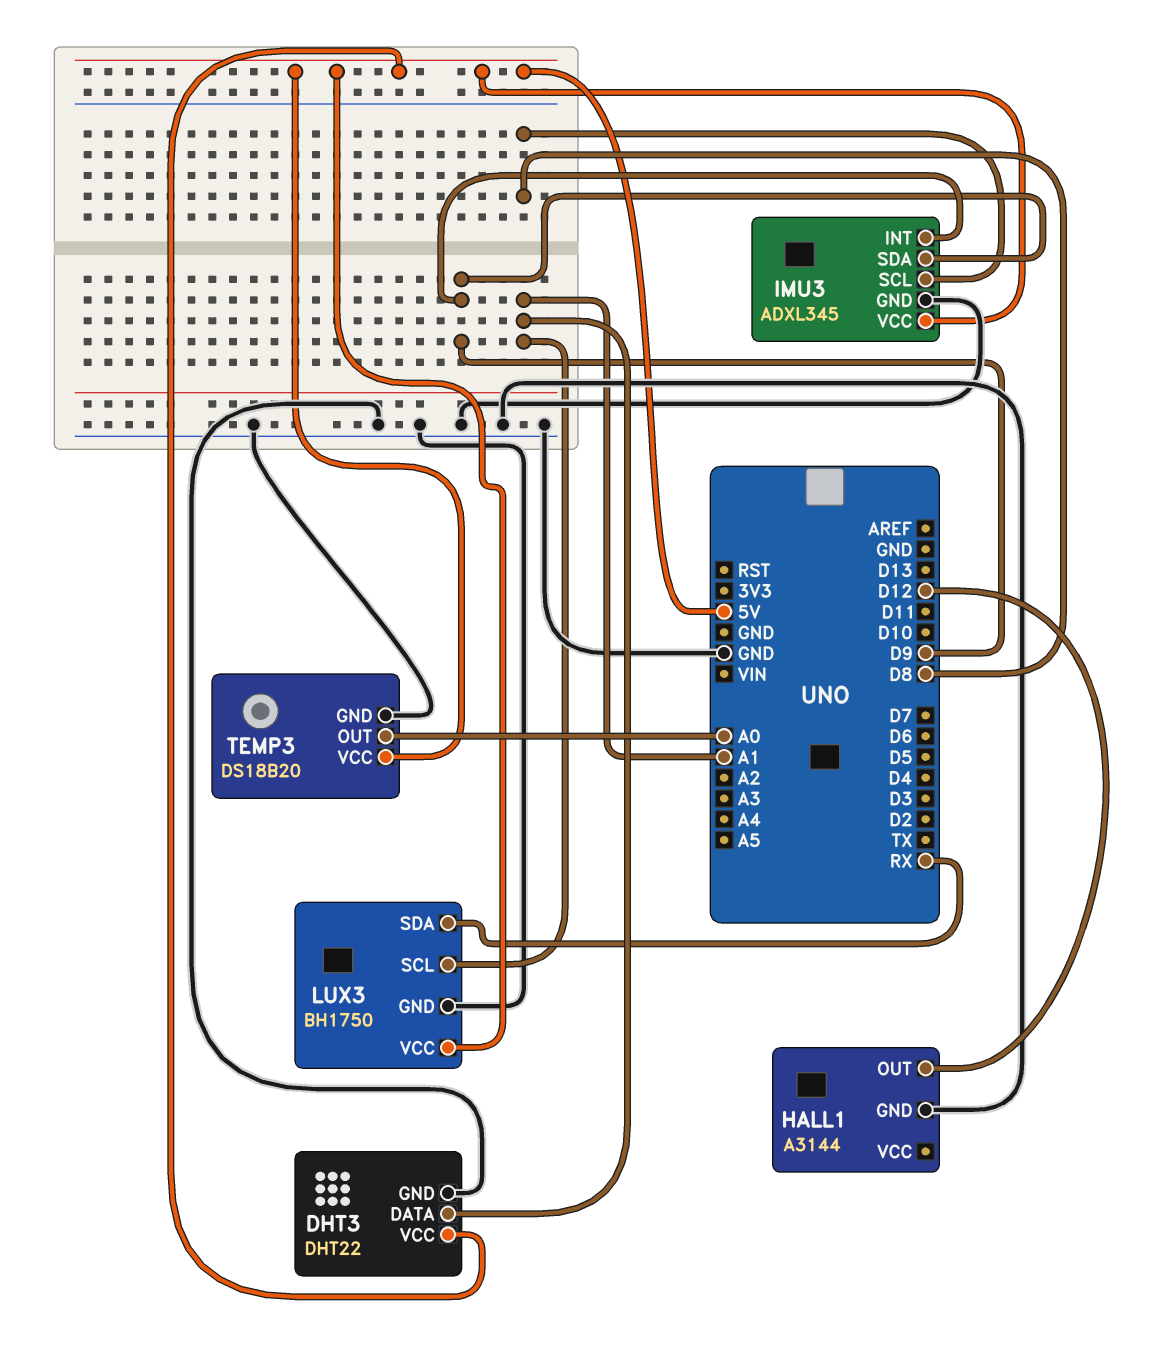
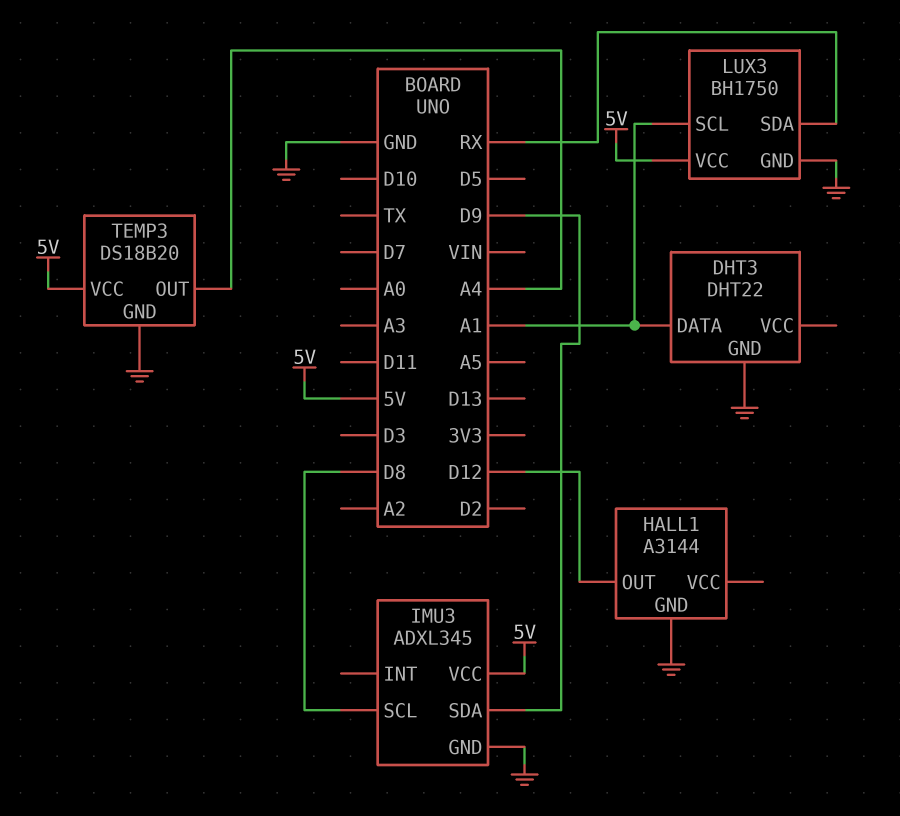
DHT3 pin VCC: 5V -> none
IMU3 pin INT: D9 -> none
TEMP3 pin OUT: A0 -> A4

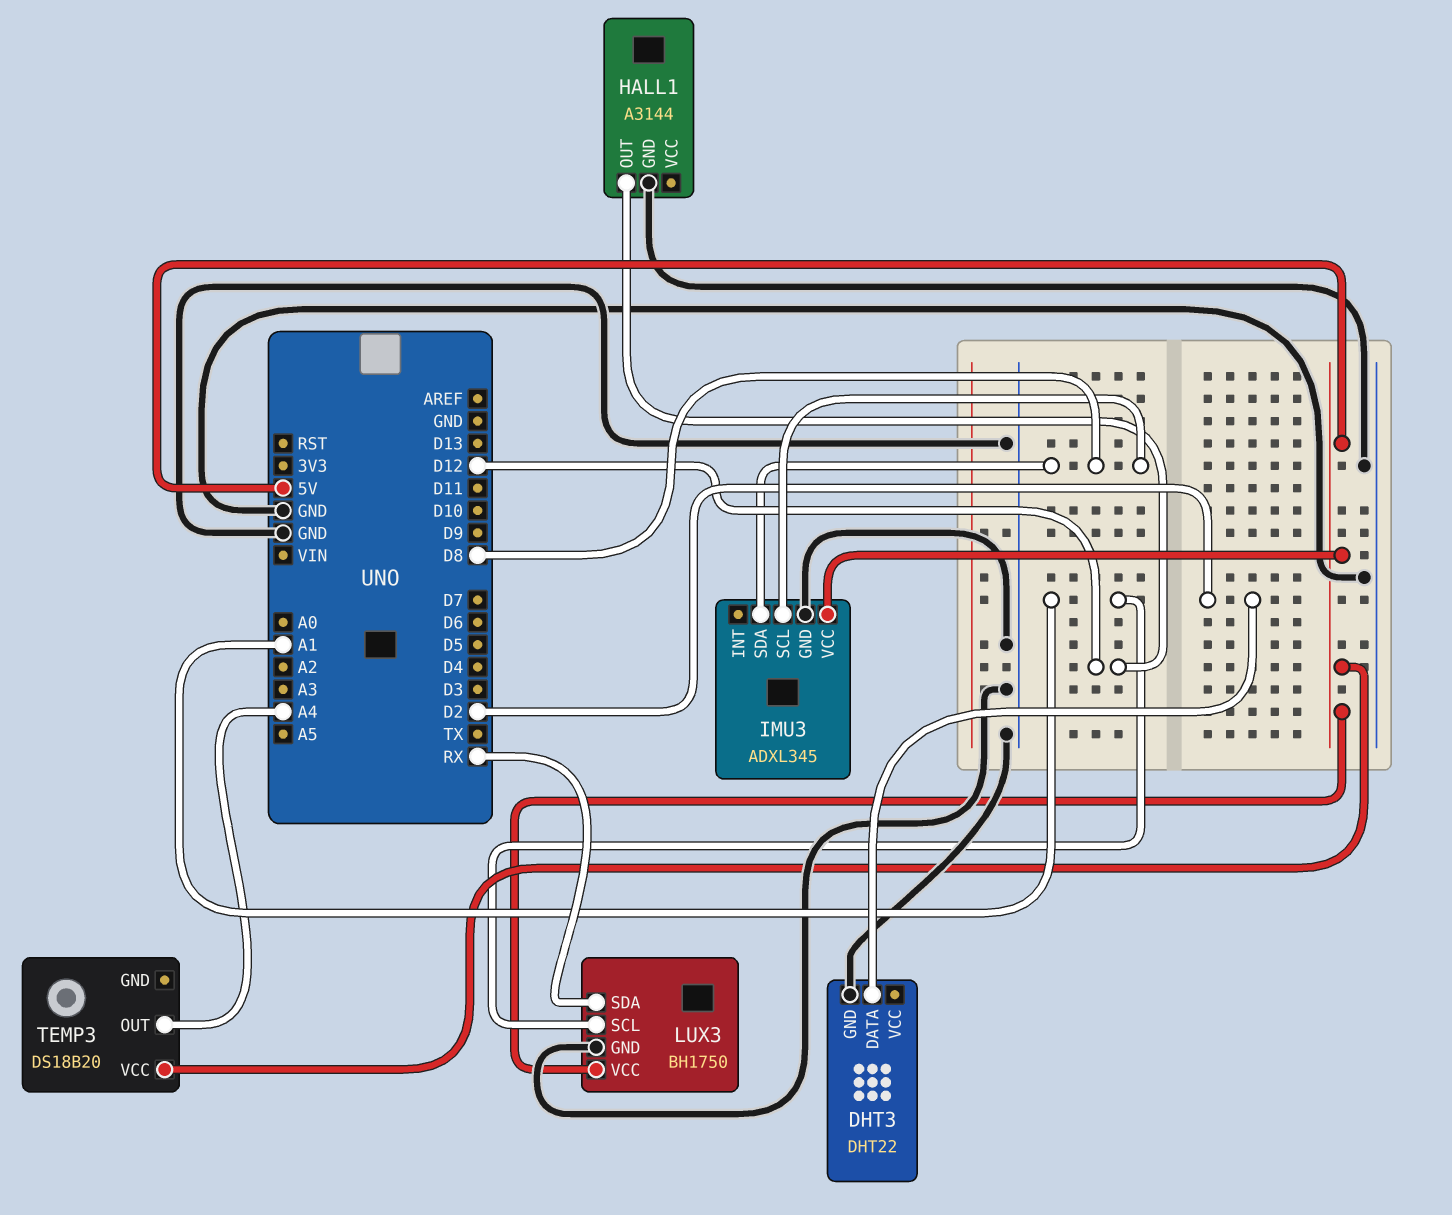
DHT3 pin DATA: A1 -> D2
IMU3 pin SDA: D9 -> D8
TEMP3 pin GND: GND -> none

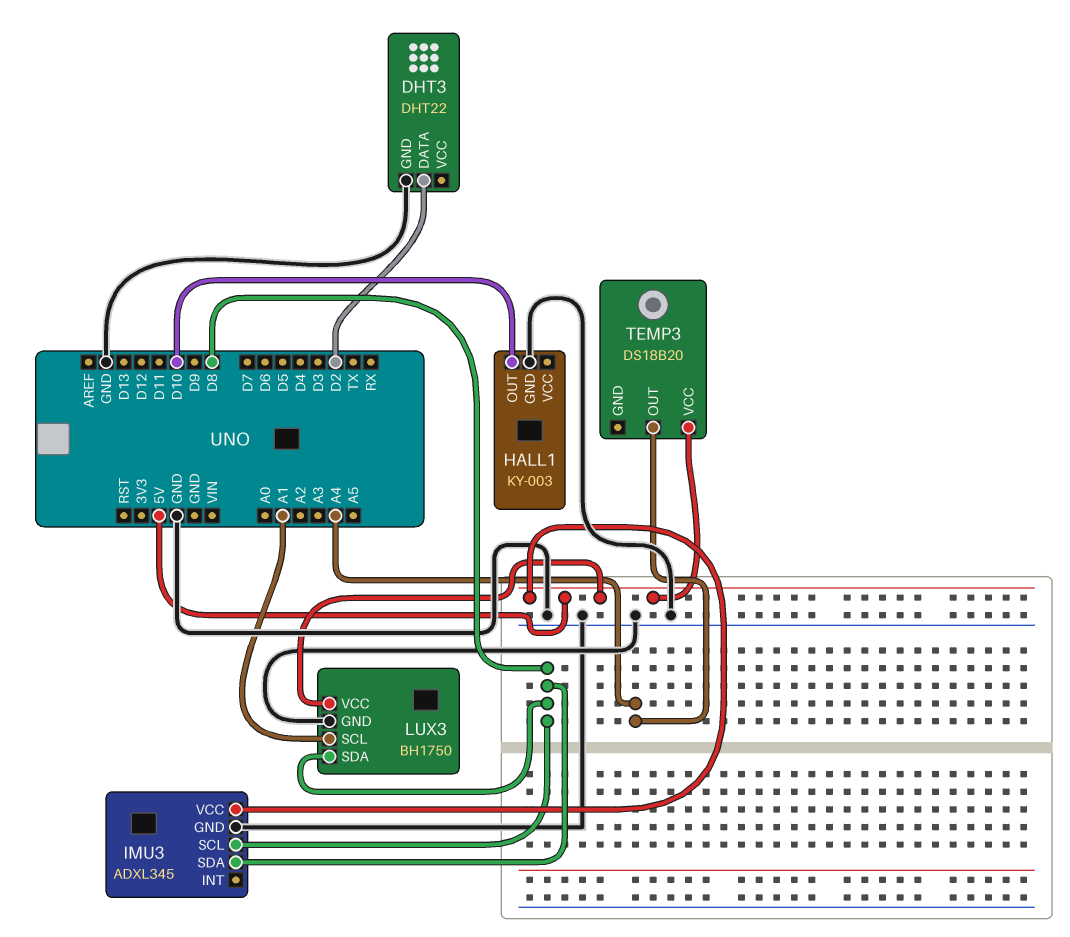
HALL1: A3144 -> KY-003
HALL1 pin OUT: D12 -> D10
LUX3 pin SDA: RX -> D8

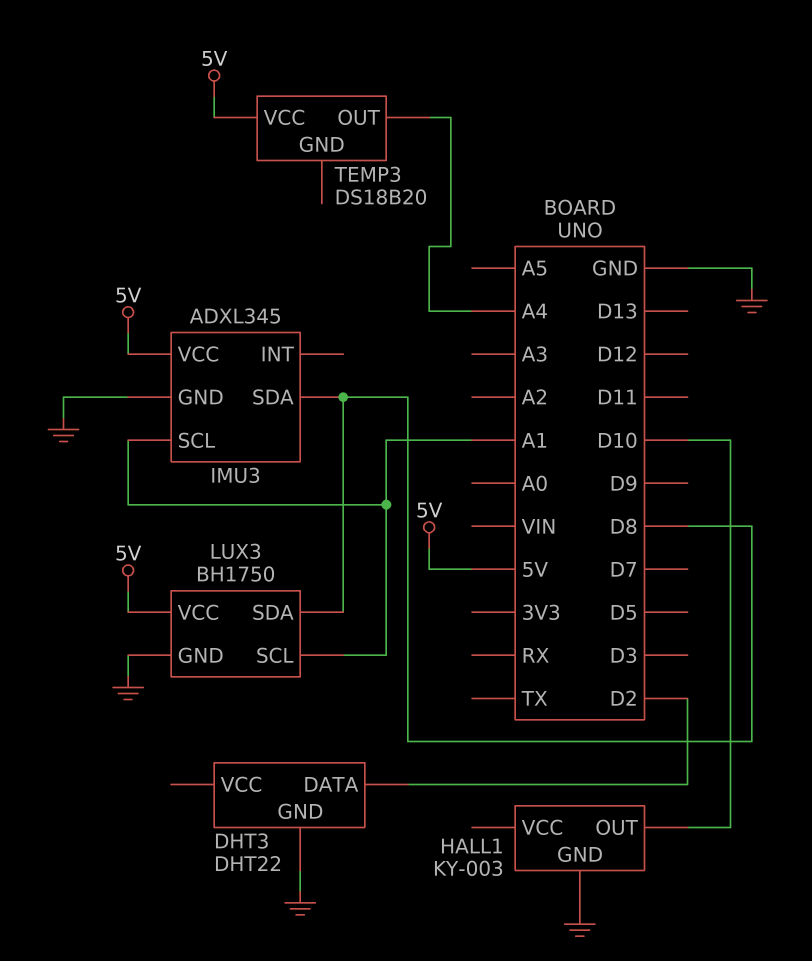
IMU3 pin SCL: D8 -> A1

